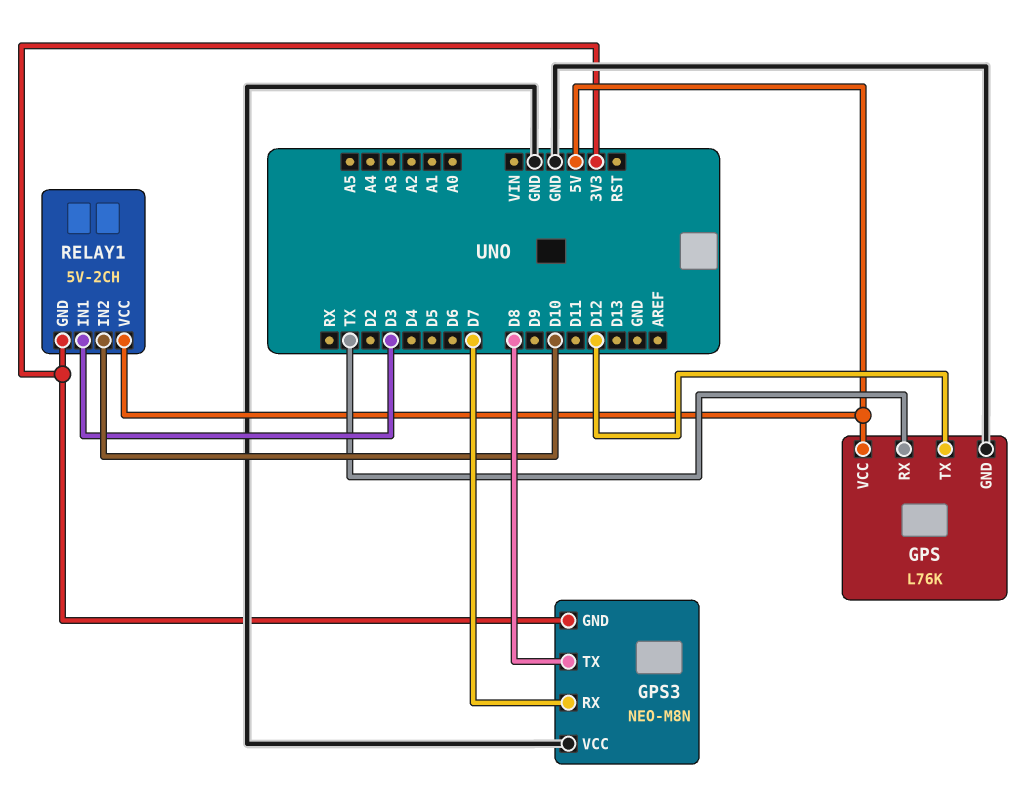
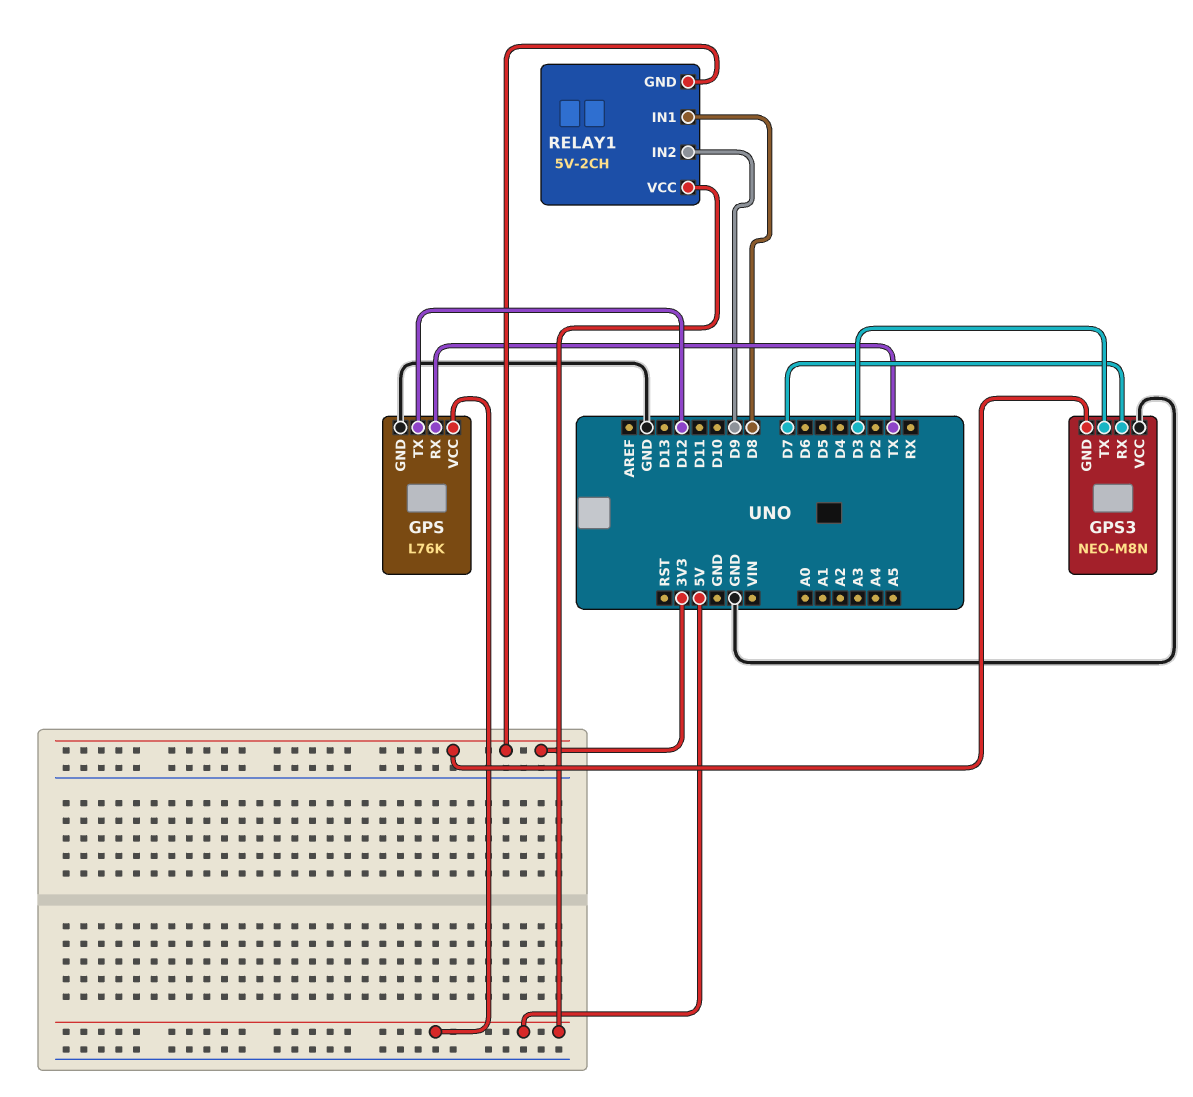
GPS3 pin TX: D8 -> D3
RELAY1 pin IN1: D3 -> D8
RELAY1 pin IN2: D10 -> D9

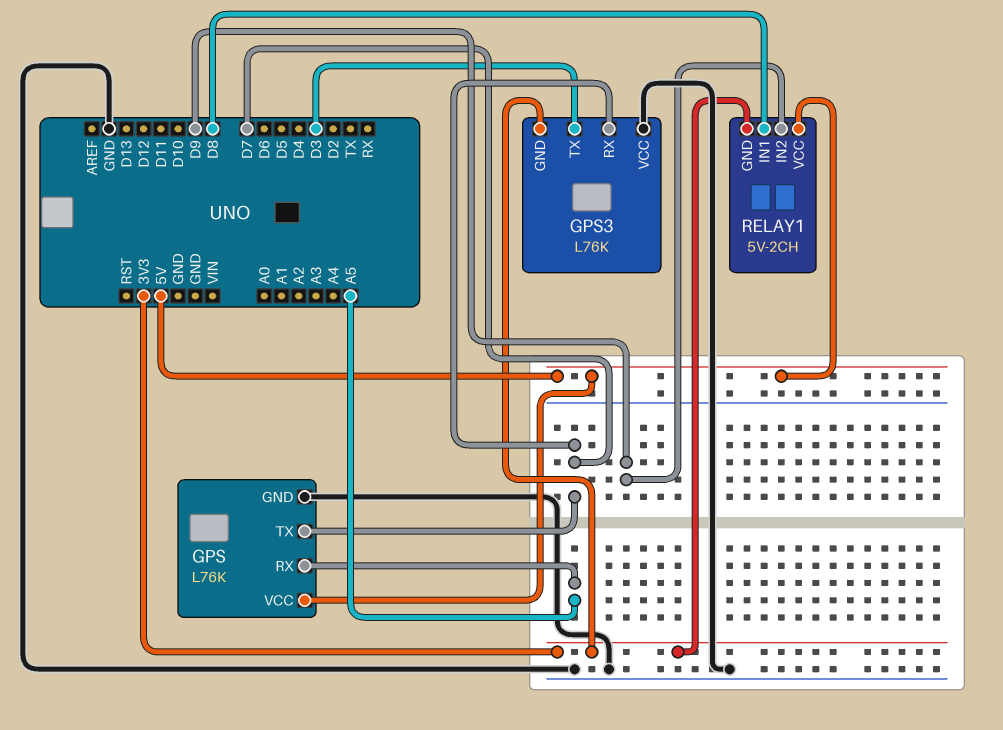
GPS pin RX: TX -> A5
GPS pin TX: D12 -> D7
GPS3: NEO-M8N -> L76K

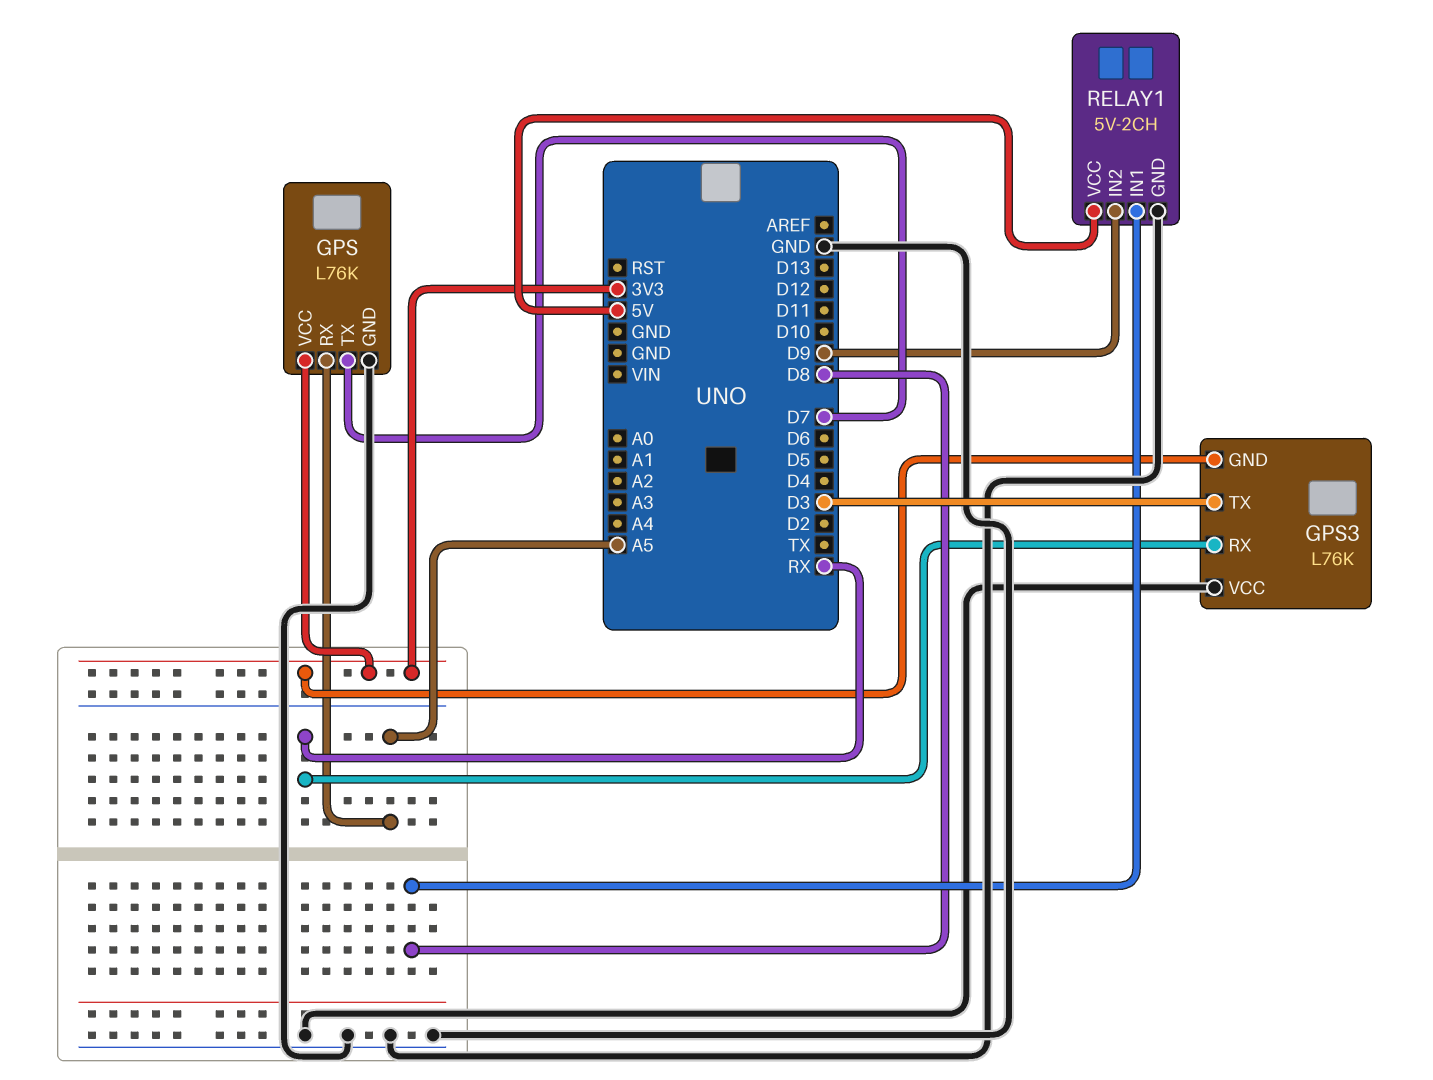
GPS pin VCC: 5V -> 3V3
GPS3 pin RX: D7 -> RX
RELAY1 pin GND: 3V3 -> GND

